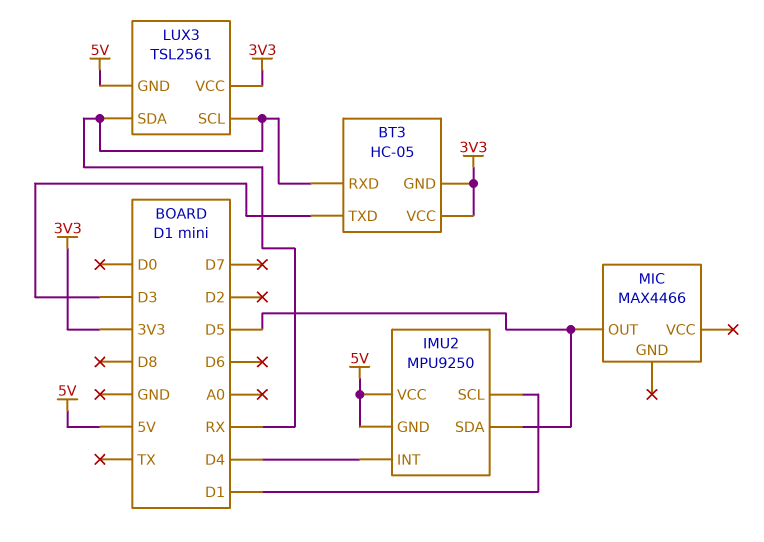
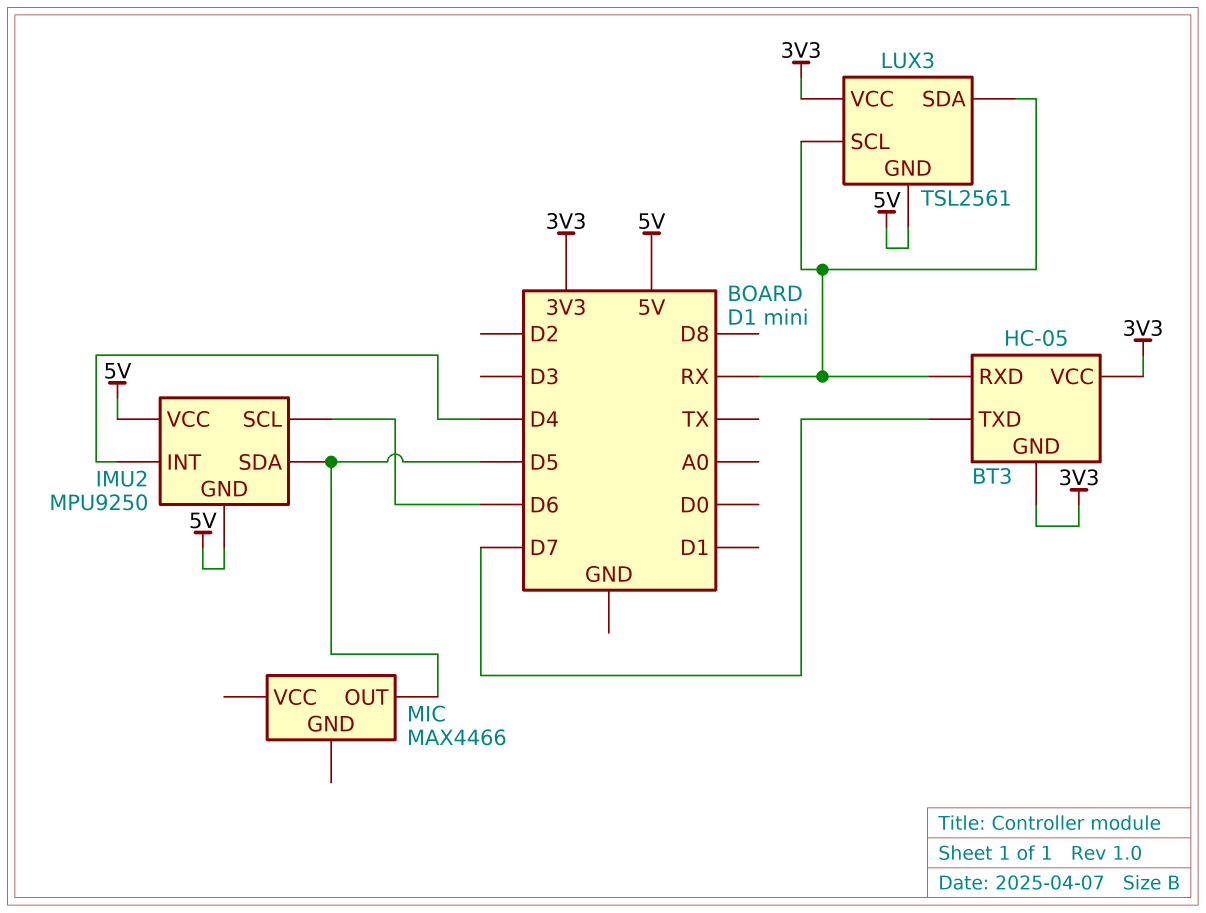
BT3 pin TXD: D3 -> D7
IMU2 pin SCL: D1 -> D6

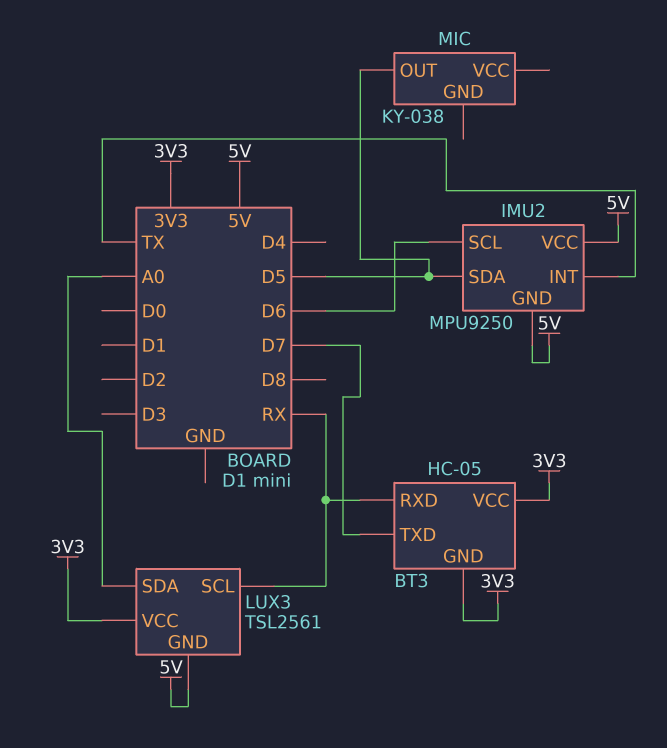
IMU2 pin INT: D4 -> TX
LUX3 pin SDA: RX -> A0
MIC: MAX4466 -> KY-038

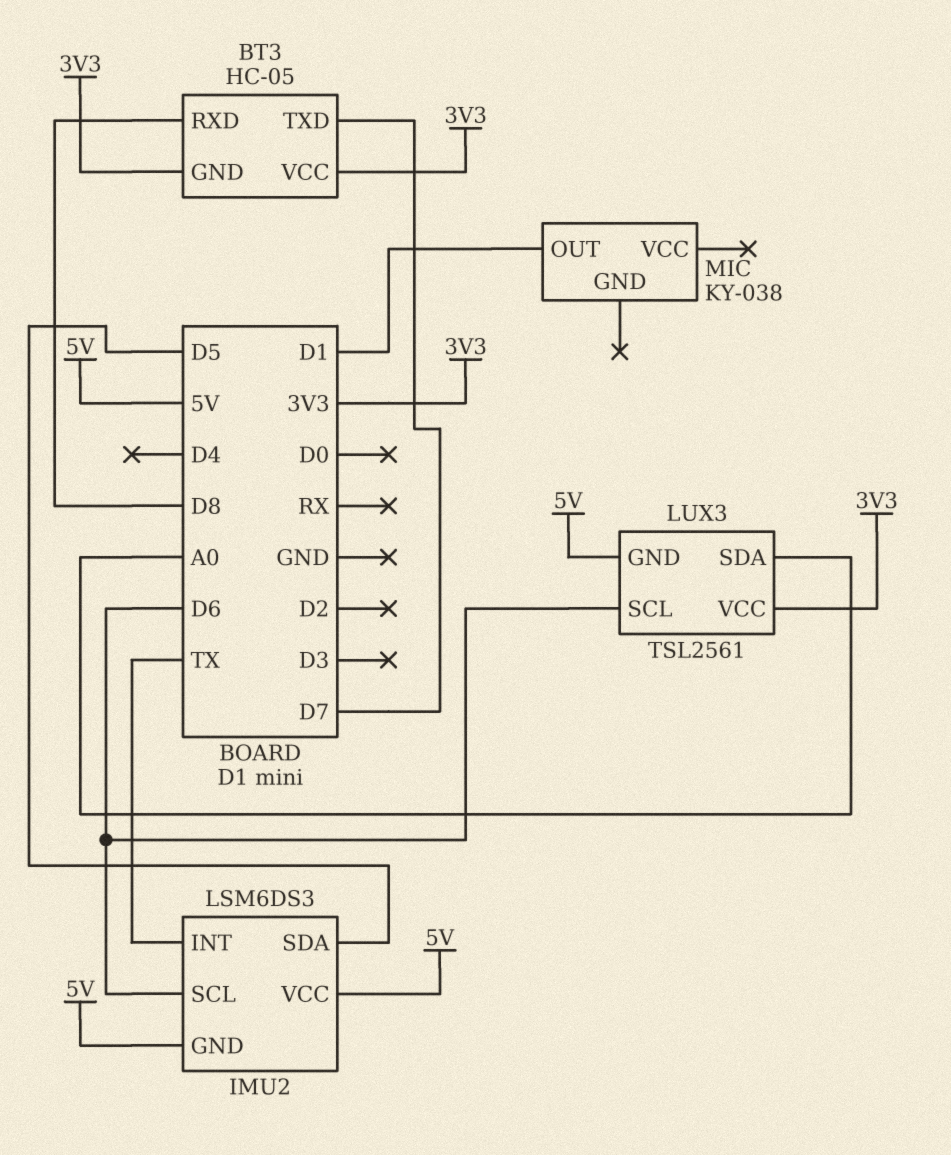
BT3 pin RXD: RX -> D8
IMU2: MPU9250 -> LSM6DS3
LUX3 pin SCL: RX -> D6
MIC pin OUT: D5 -> D1

